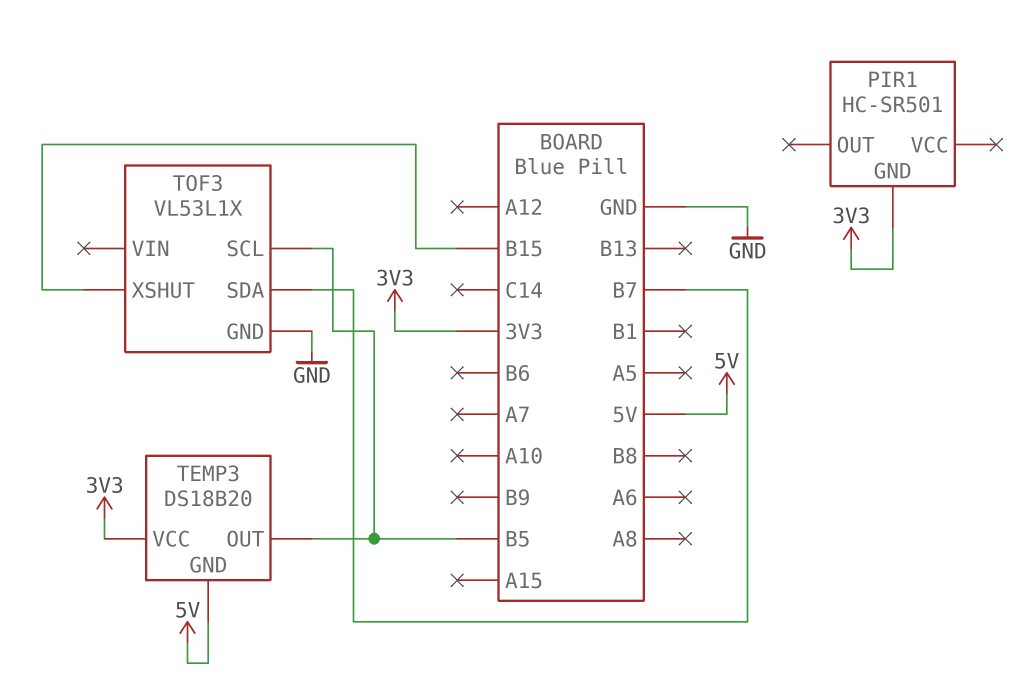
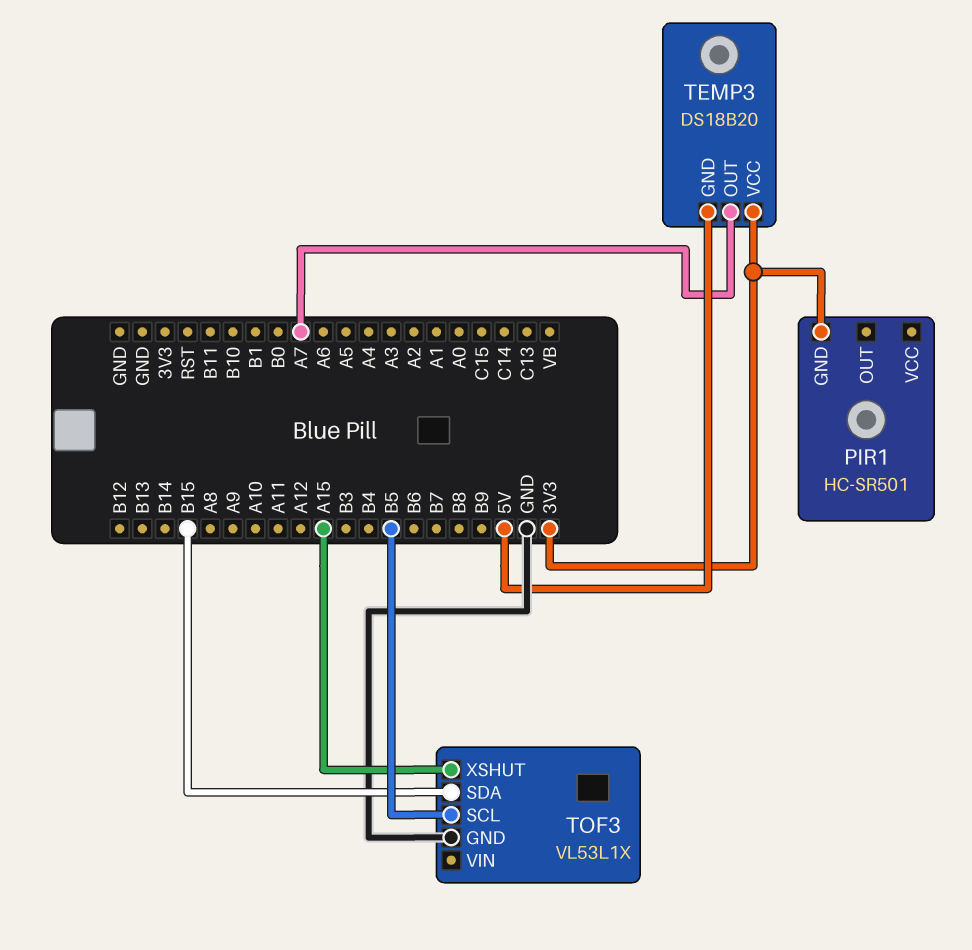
TEMP3 pin OUT: B5 -> A7
TOF3 pin SDA: B7 -> B15
TOF3 pin XSHUT: B15 -> A15

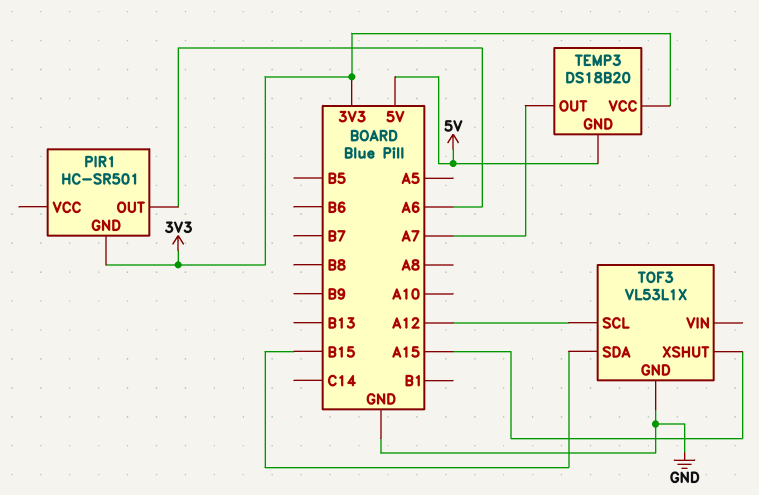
PIR1 pin OUT: none -> A6
TOF3 pin SCL: B5 -> A12

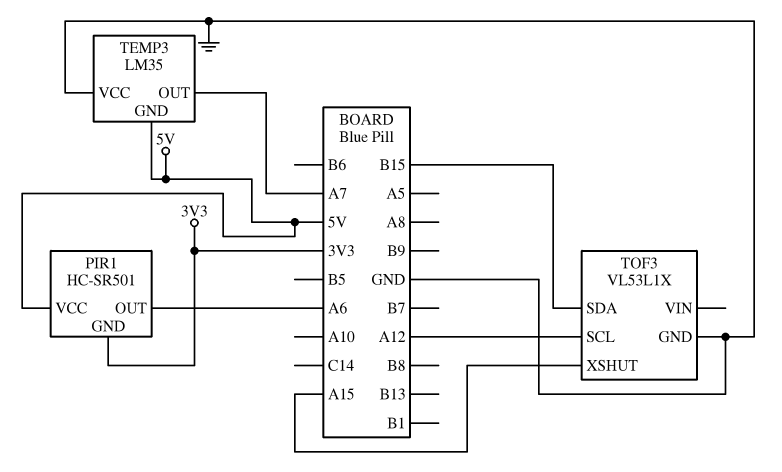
PIR1 pin VCC: none -> 5V
TEMP3: DS18B20 -> LM35
TEMP3 pin VCC: 3V3 -> GND

